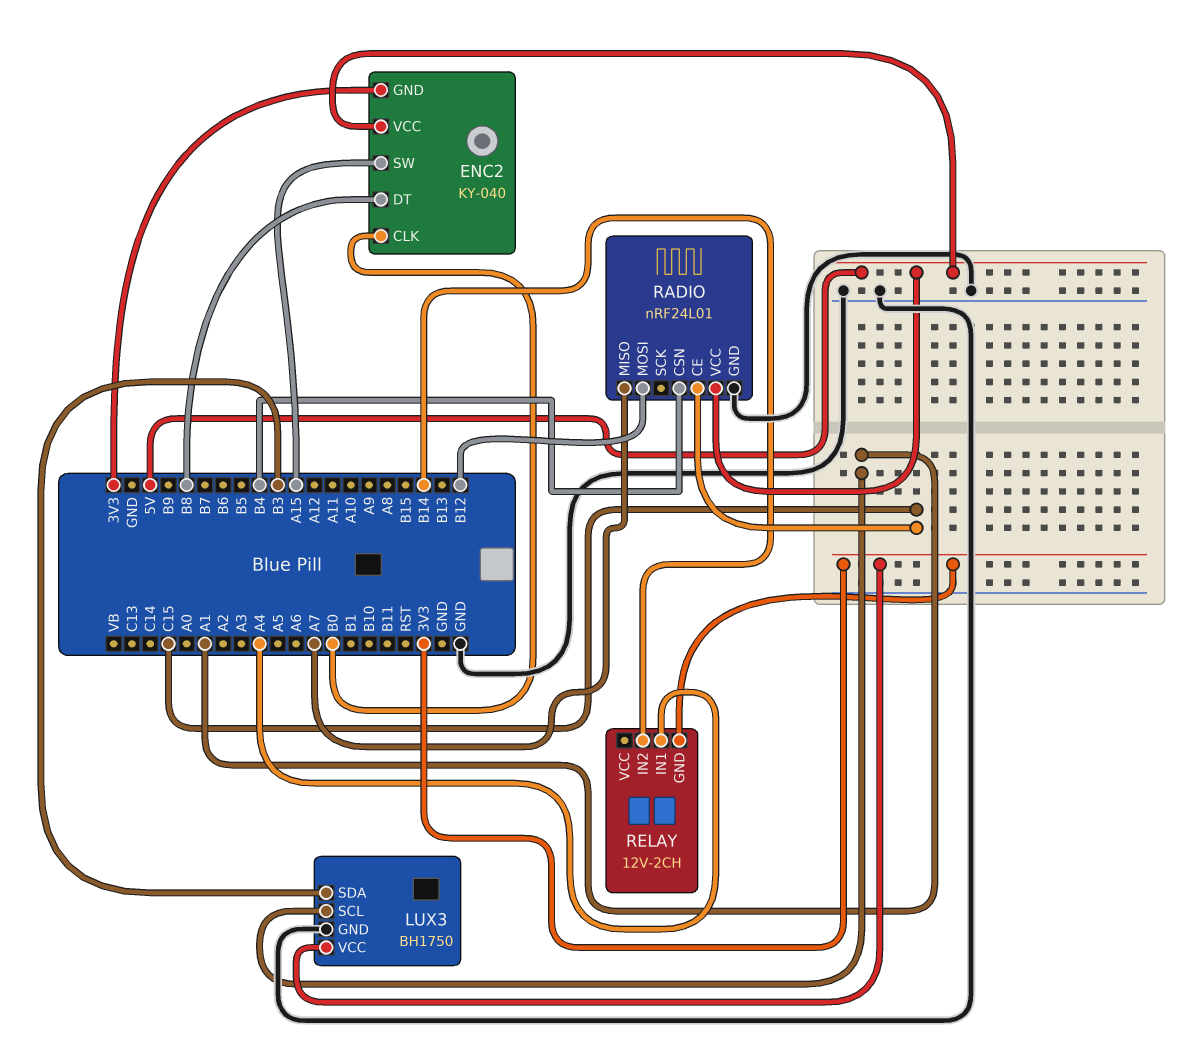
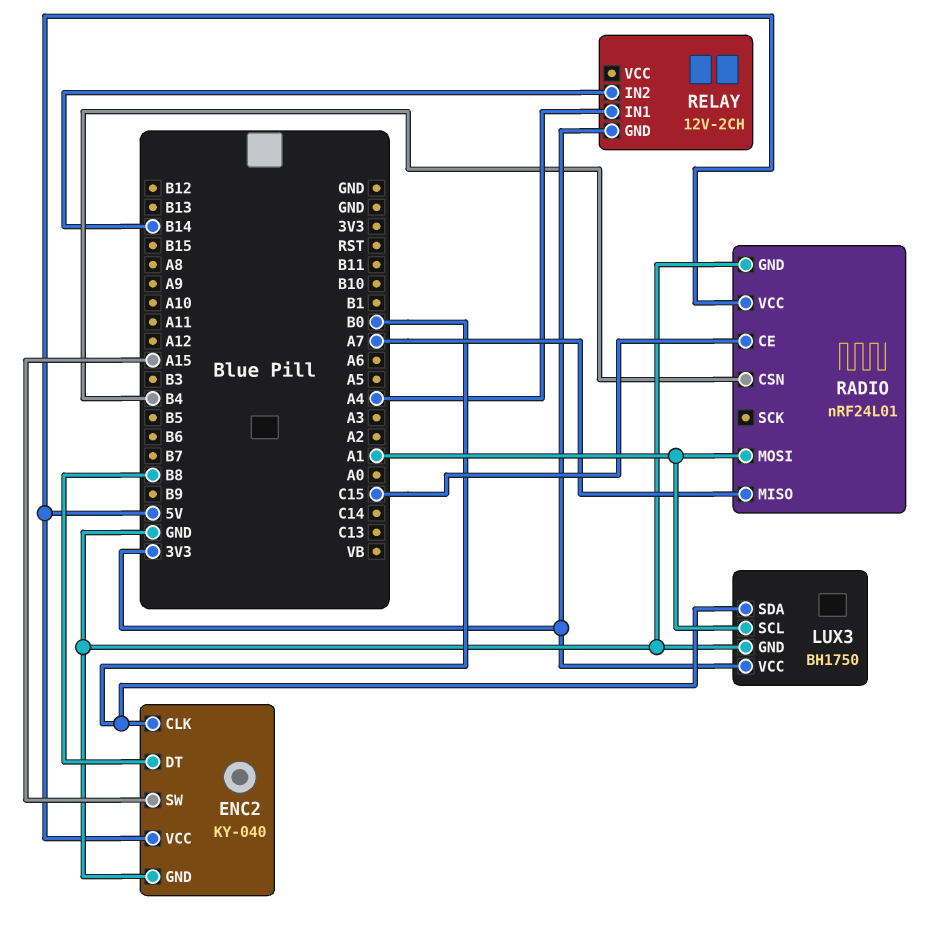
ENC2 pin GND: 3V3 -> GND
LUX3 pin SDA: B3 -> B0
RADIO pin MOSI: B12 -> A1

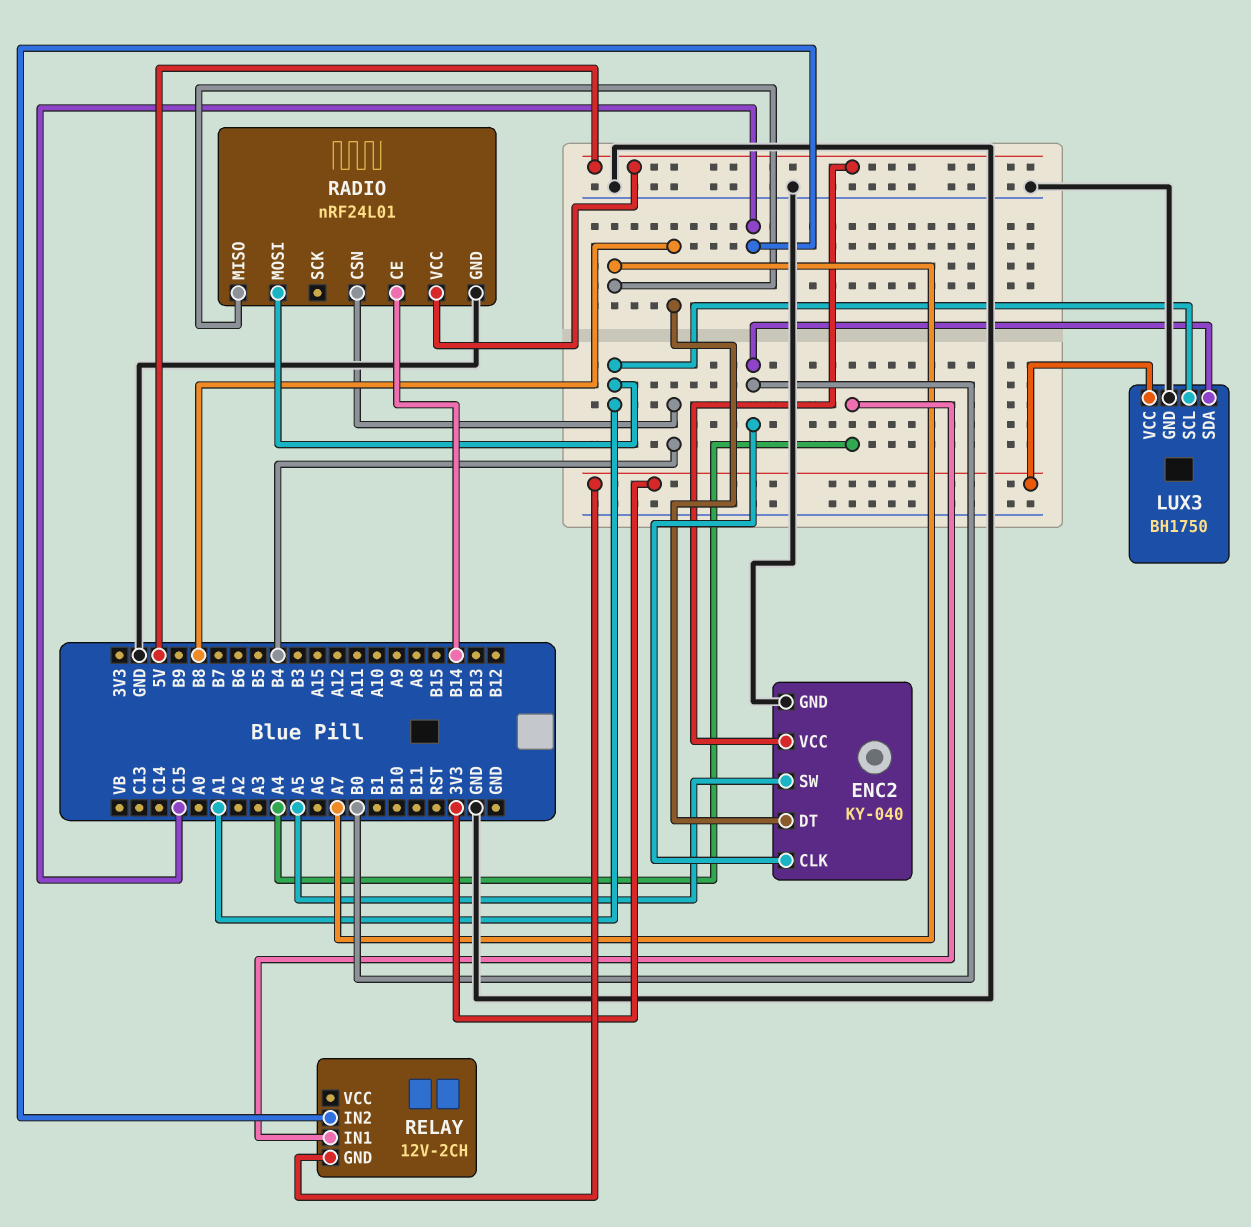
ENC2 pin SW: A15 -> A5
RADIO pin CE: C15 -> B14
RELAY pin IN2: B14 -> C15

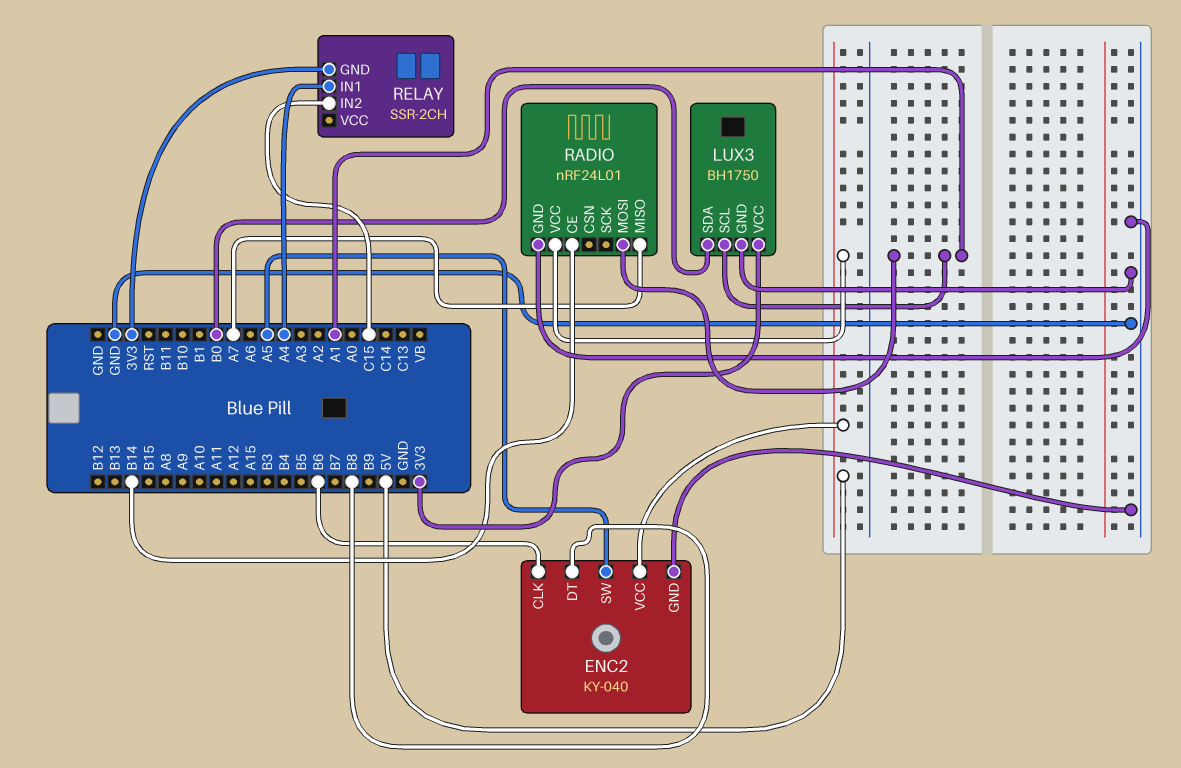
ENC2 pin CLK: B0 -> B6
RADIO pin CSN: B4 -> none
RELAY: 12V-2CH -> SSR-2CH

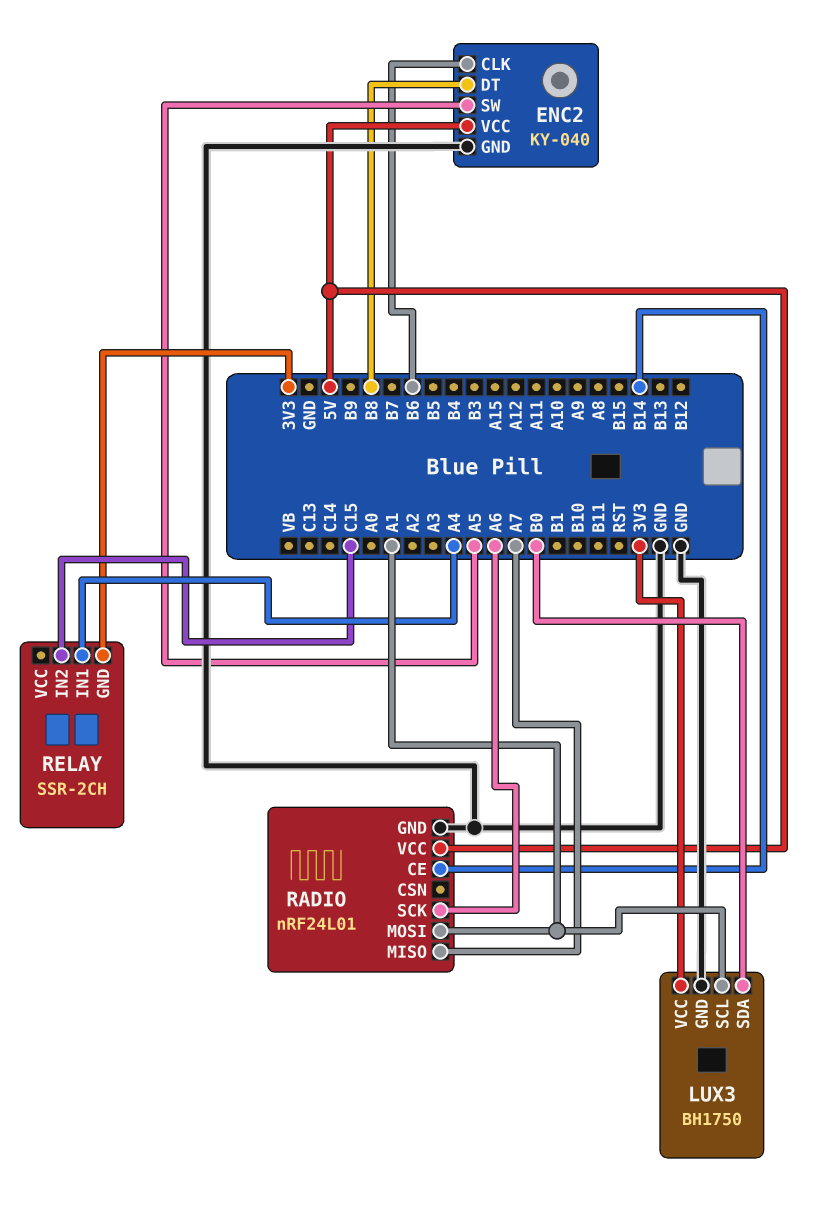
RADIO pin SCK: none -> A6

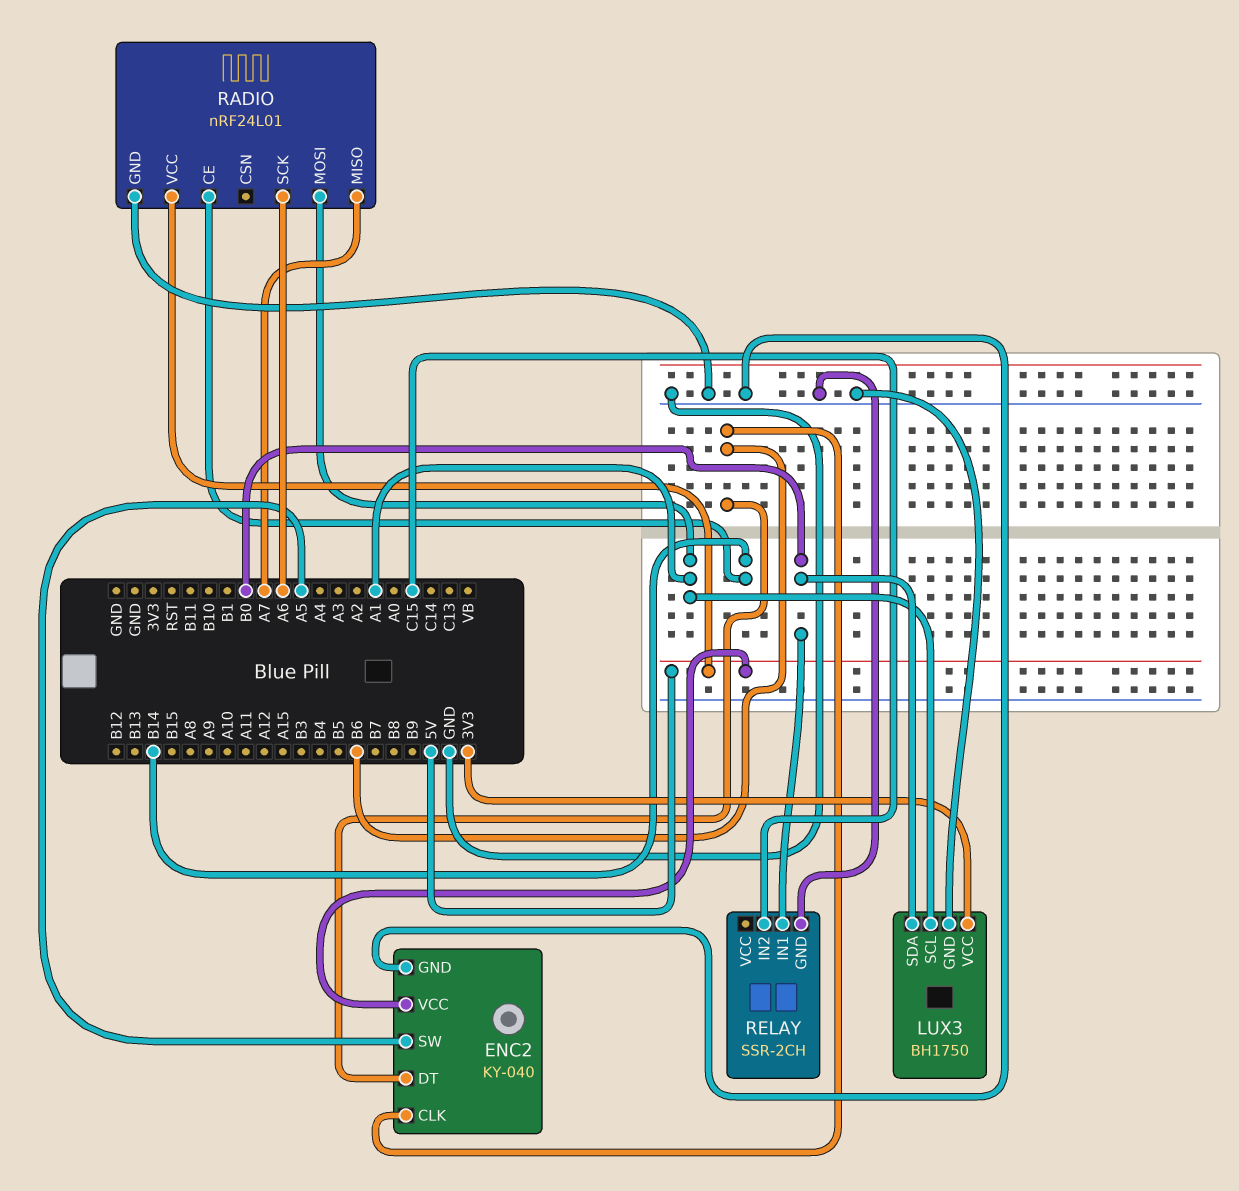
ENC2 pin DT: B8 -> B6
RELAY pin GND: 3V3 -> GND
RELAY pin IN1: A4 -> B0

